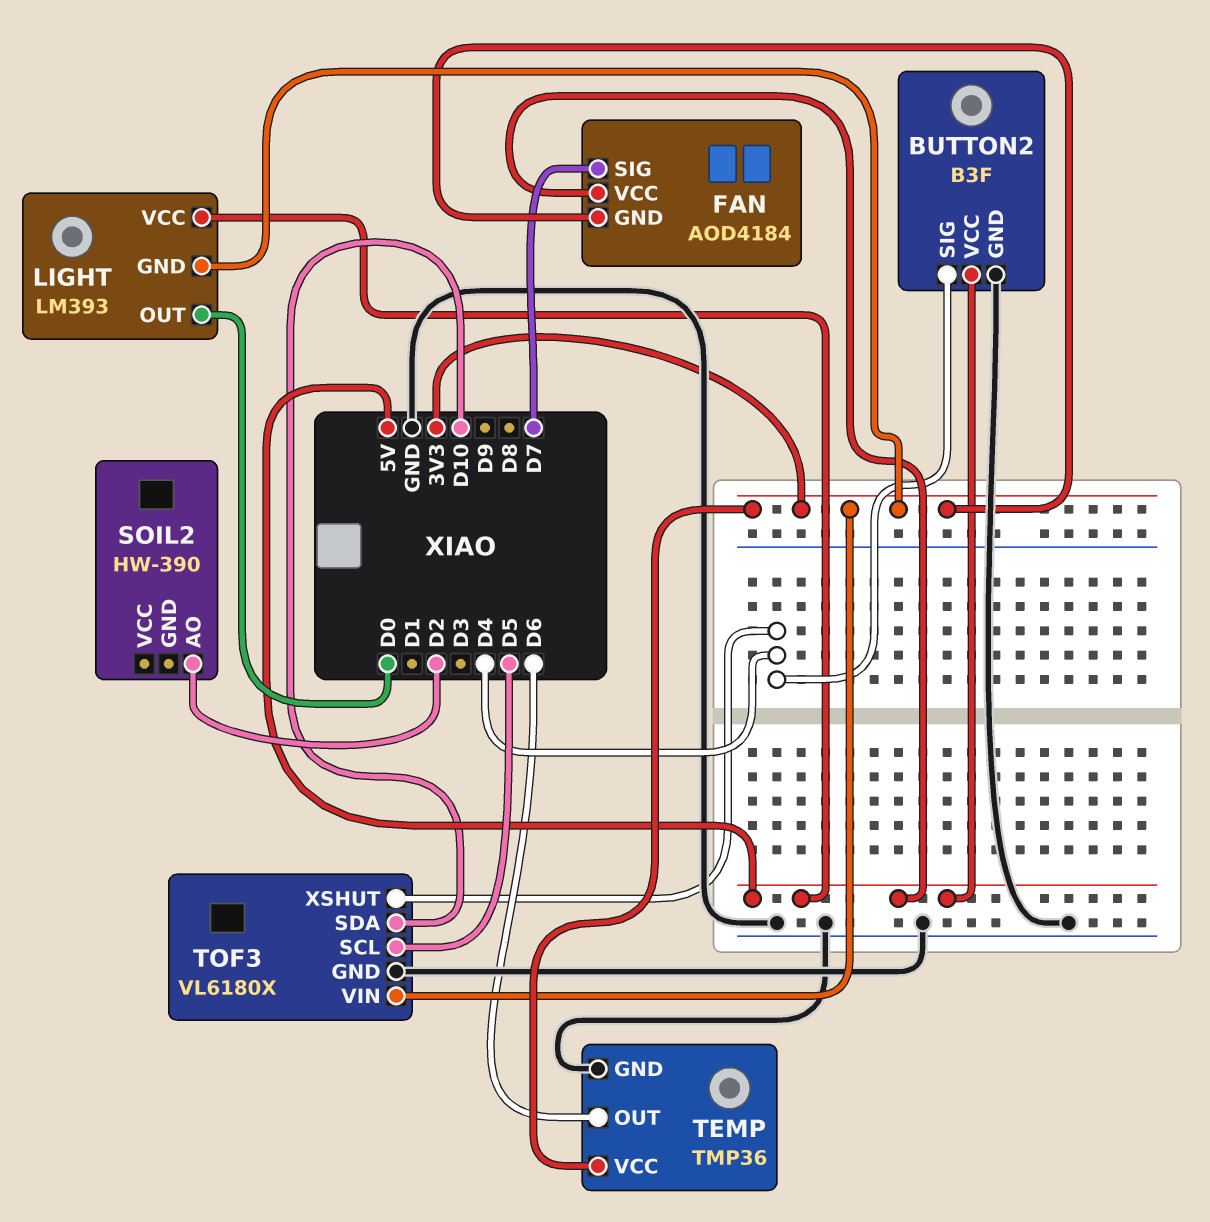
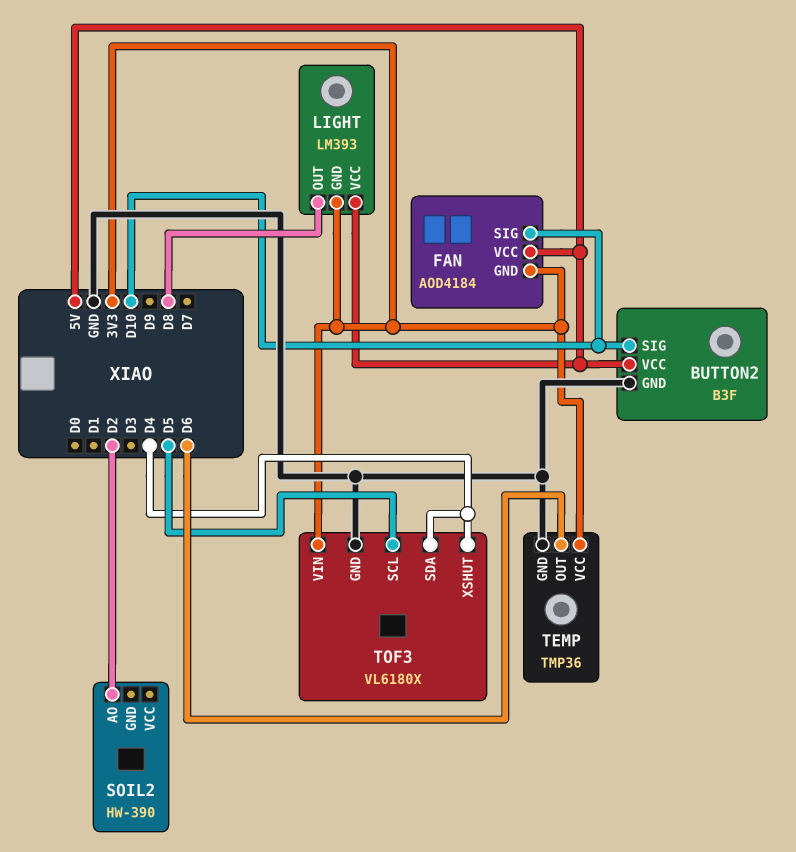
BUTTON2 pin SIG: D4 -> D10
FAN pin SIG: D7 -> D10
LIGHT pin OUT: D0 -> D8
TOF3 pin SDA: D10 -> D4

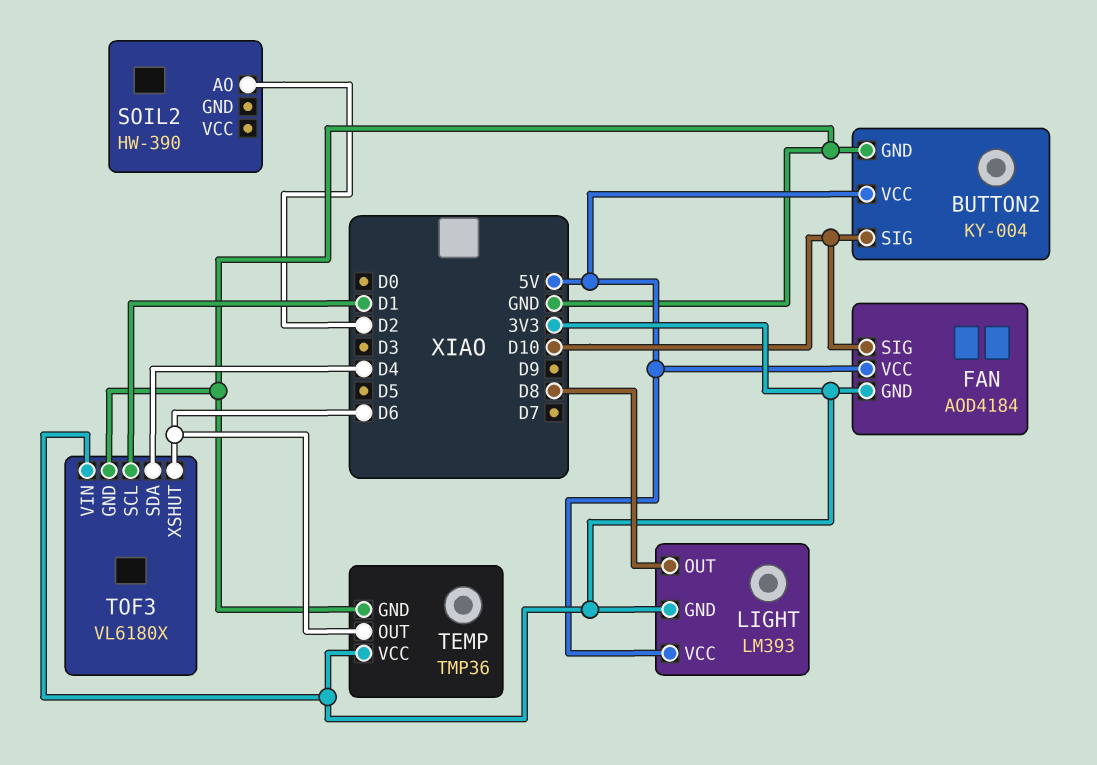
BUTTON2: B3F -> KY-004
TOF3 pin SCL: D5 -> D1
TOF3 pin XSHUT: D4 -> D6

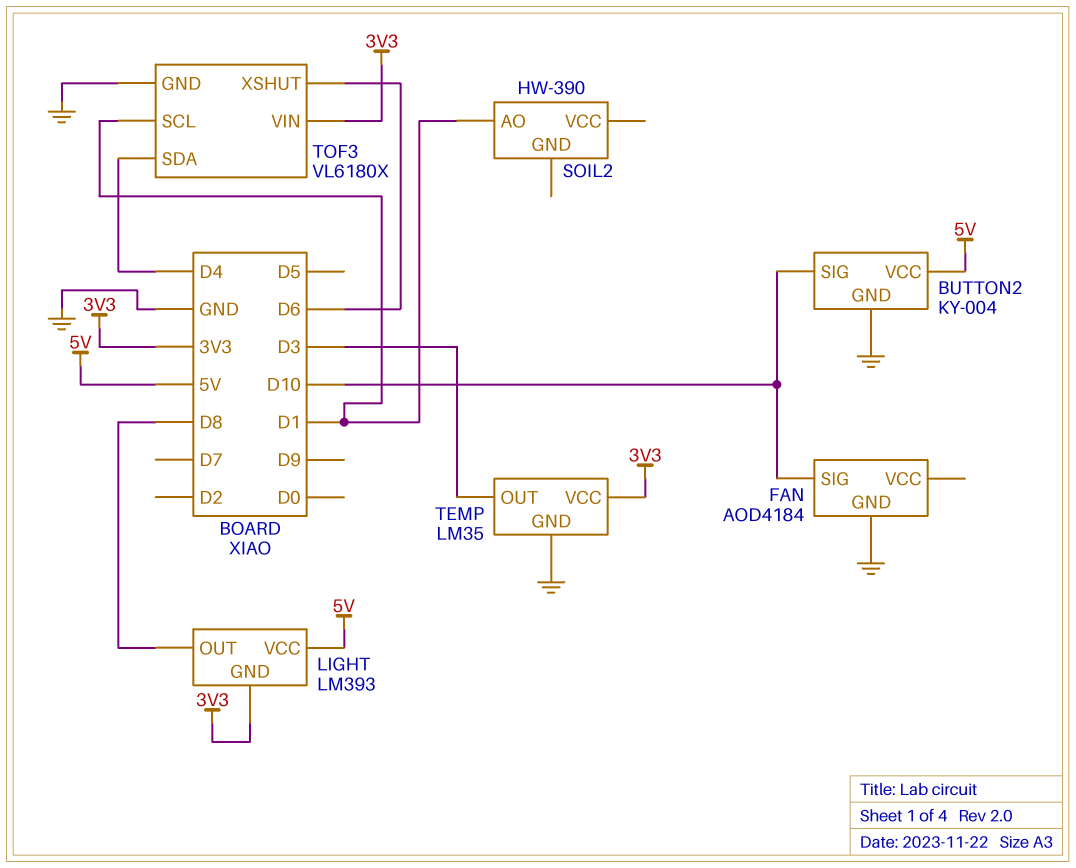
FAN pin GND: 3V3 -> GND
FAN pin VCC: 5V -> none
SOIL2 pin AO: D2 -> D1
TEMP: TMP36 -> LM35
TEMP pin OUT: D6 -> D3

